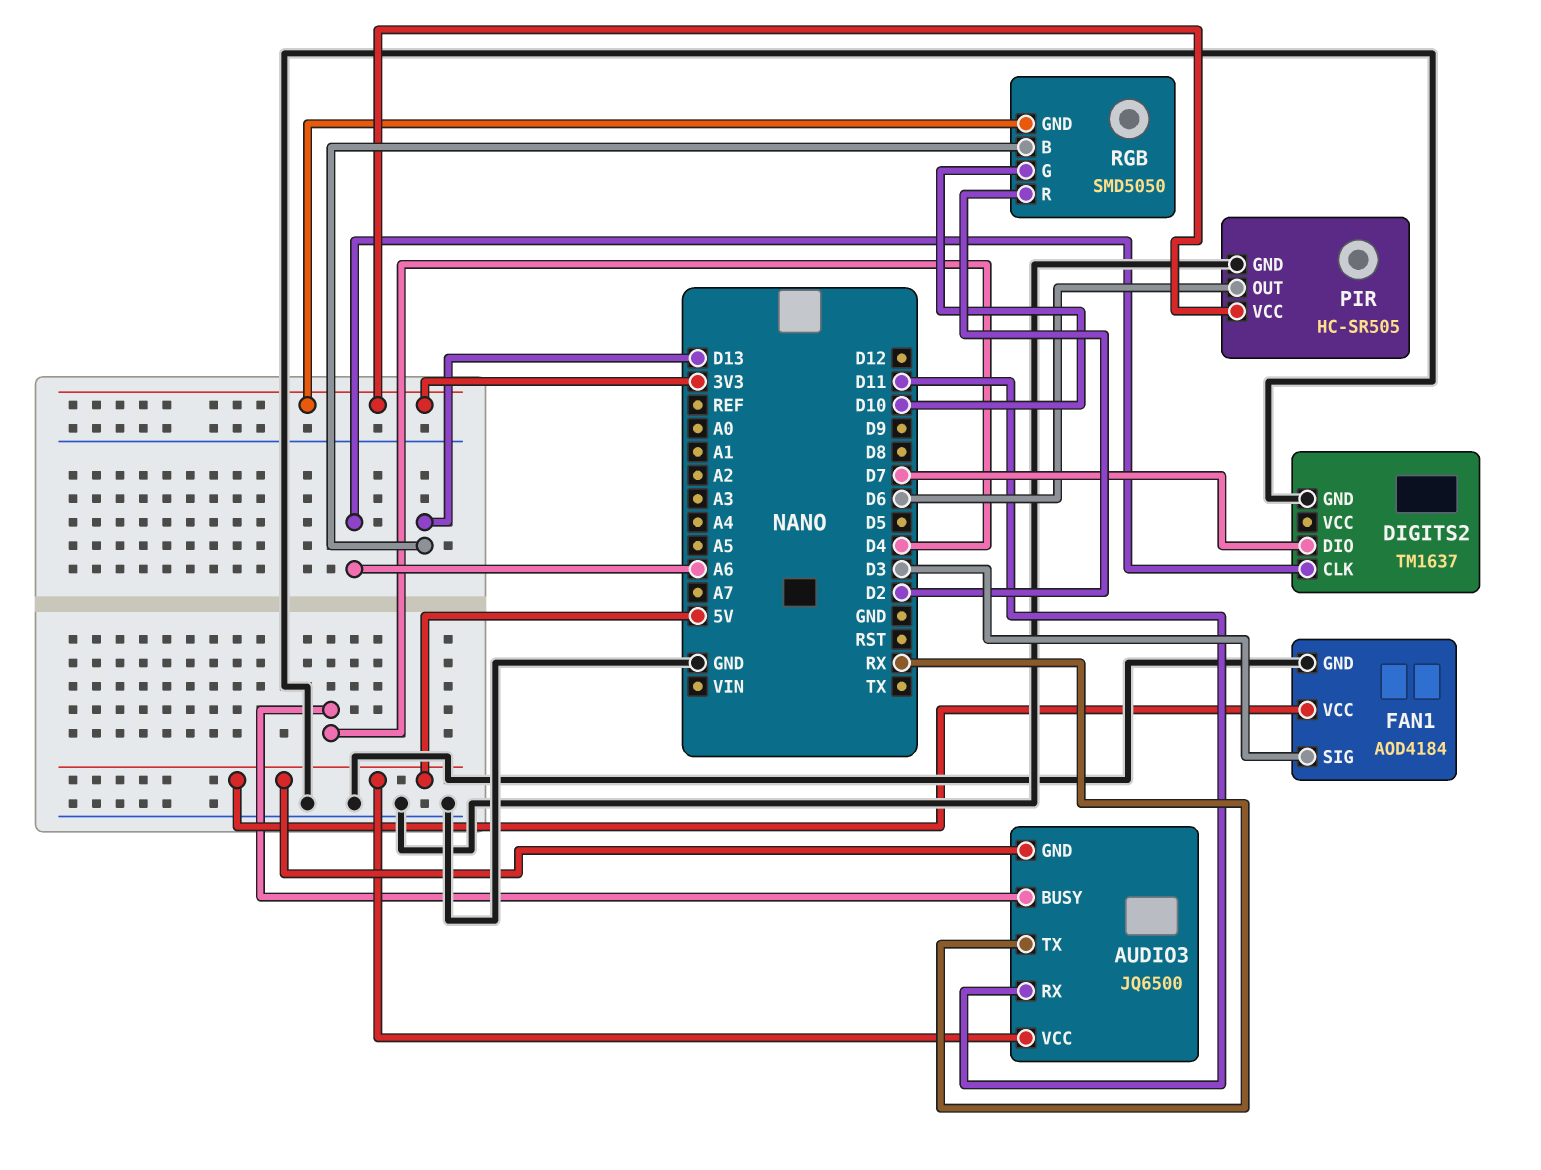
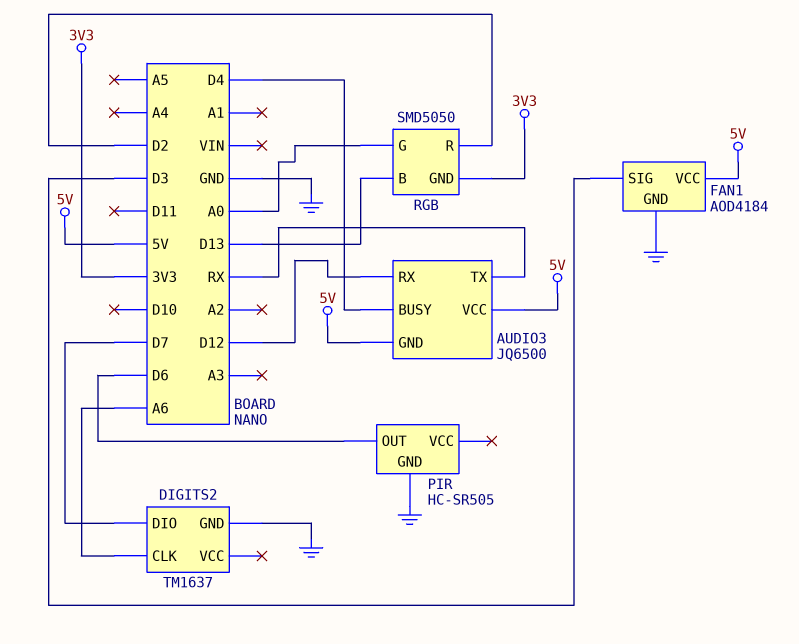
AUDIO3 pin RX: D11 -> D12
PIR pin VCC: 3V3 -> none
RGB pin G: D10 -> A0

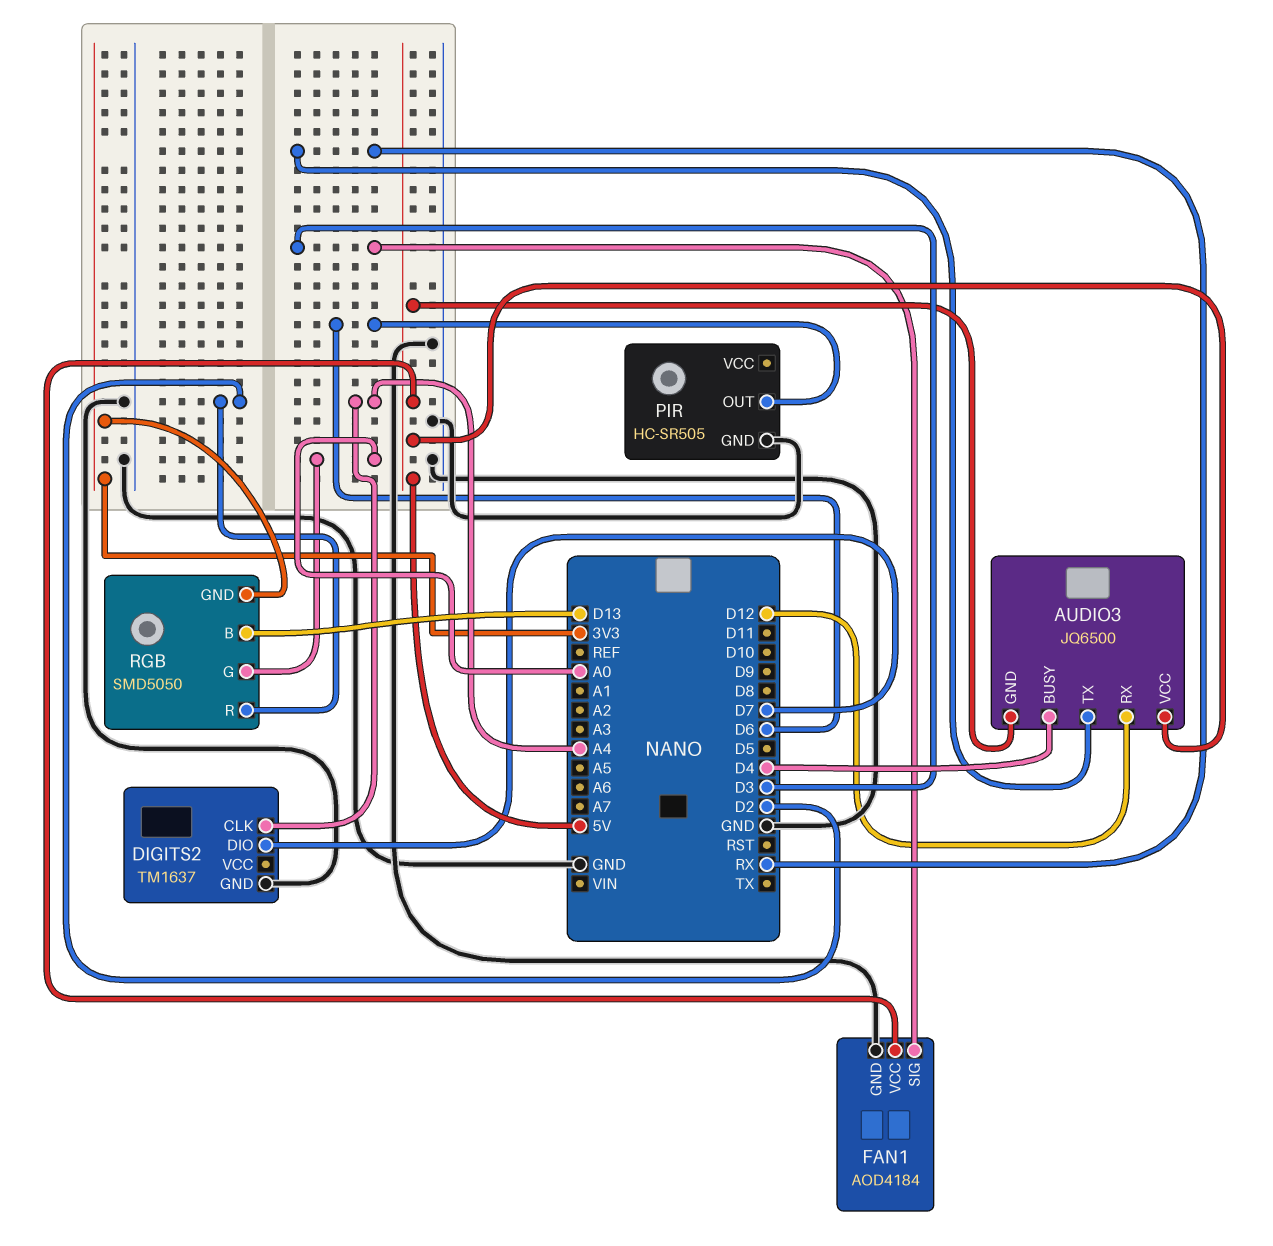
DIGITS2 pin CLK: A6 -> A4

